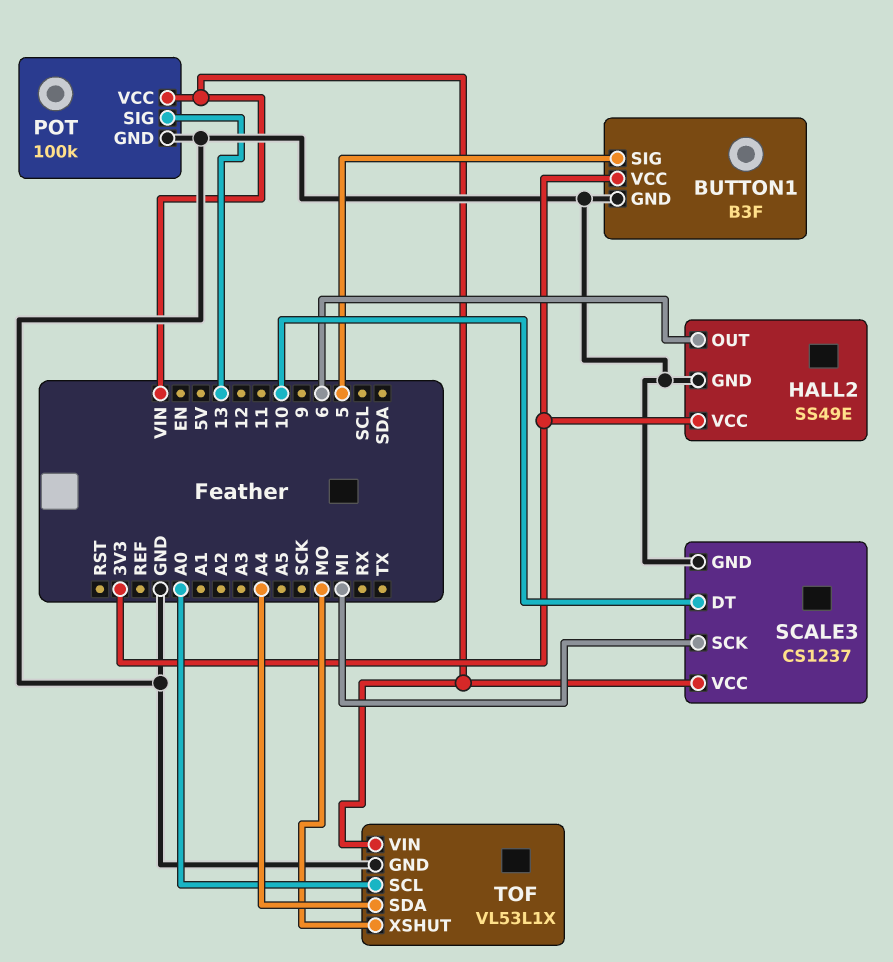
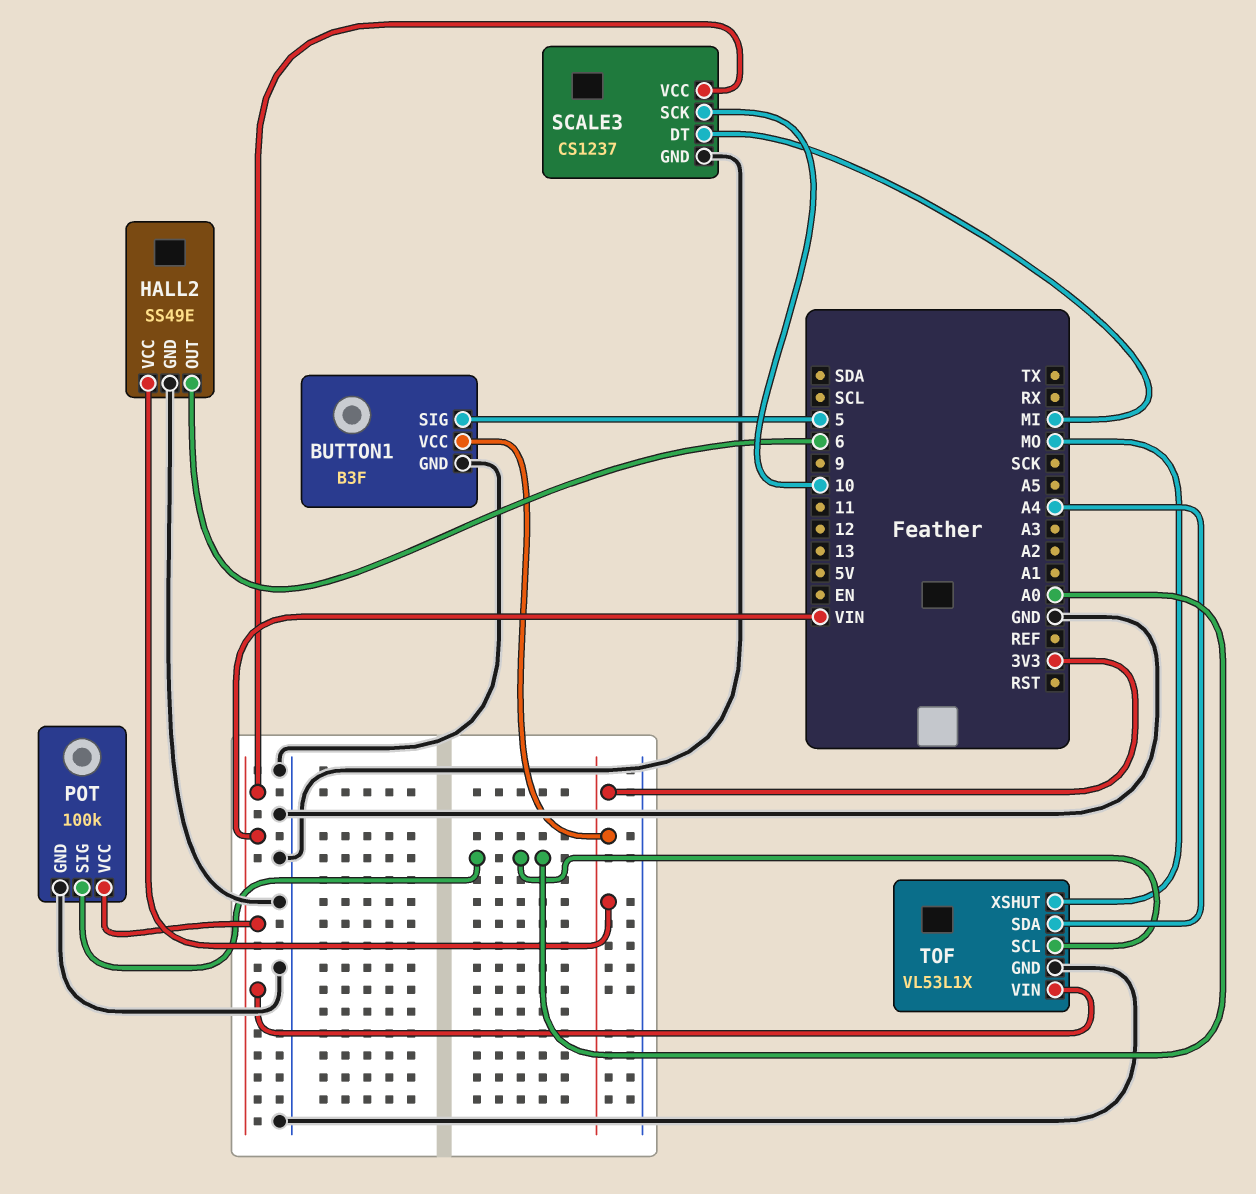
POT pin SIG: 13 -> A0
SCALE3 pin DT: 10 -> MI
SCALE3 pin SCK: MI -> 10

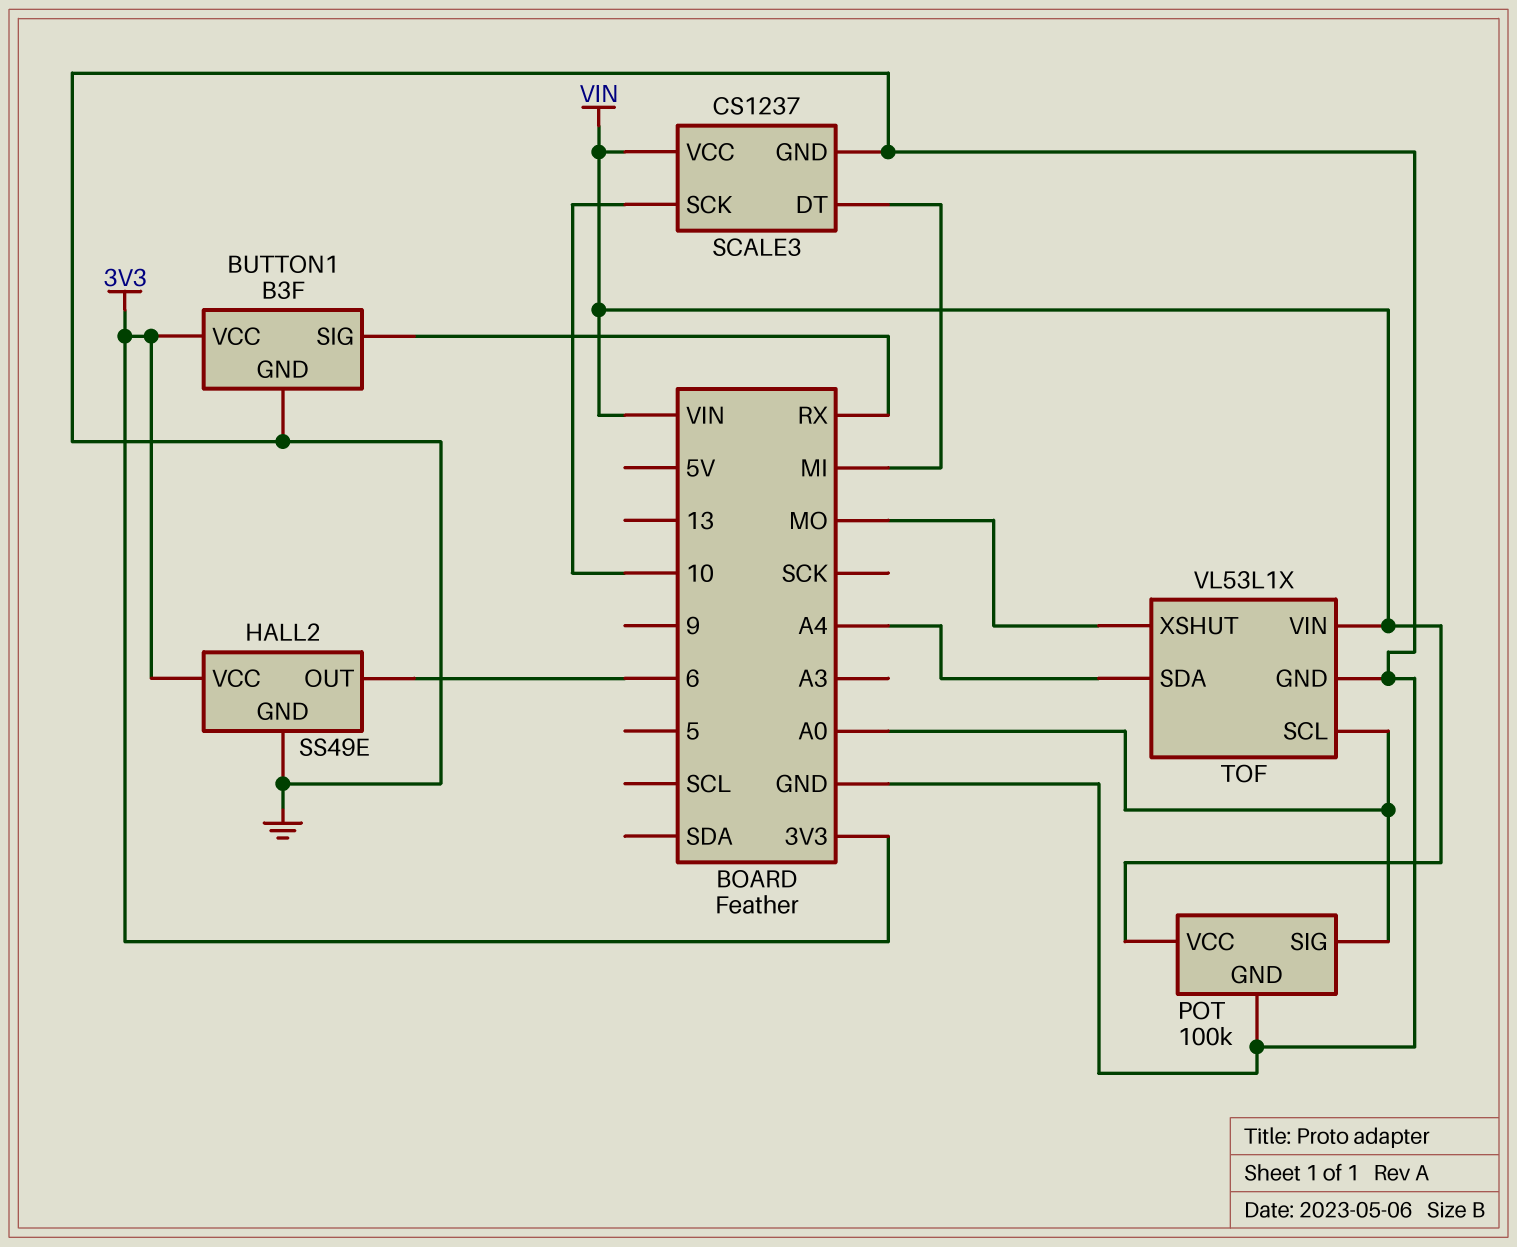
BUTTON1 pin SIG: 5 -> RX

